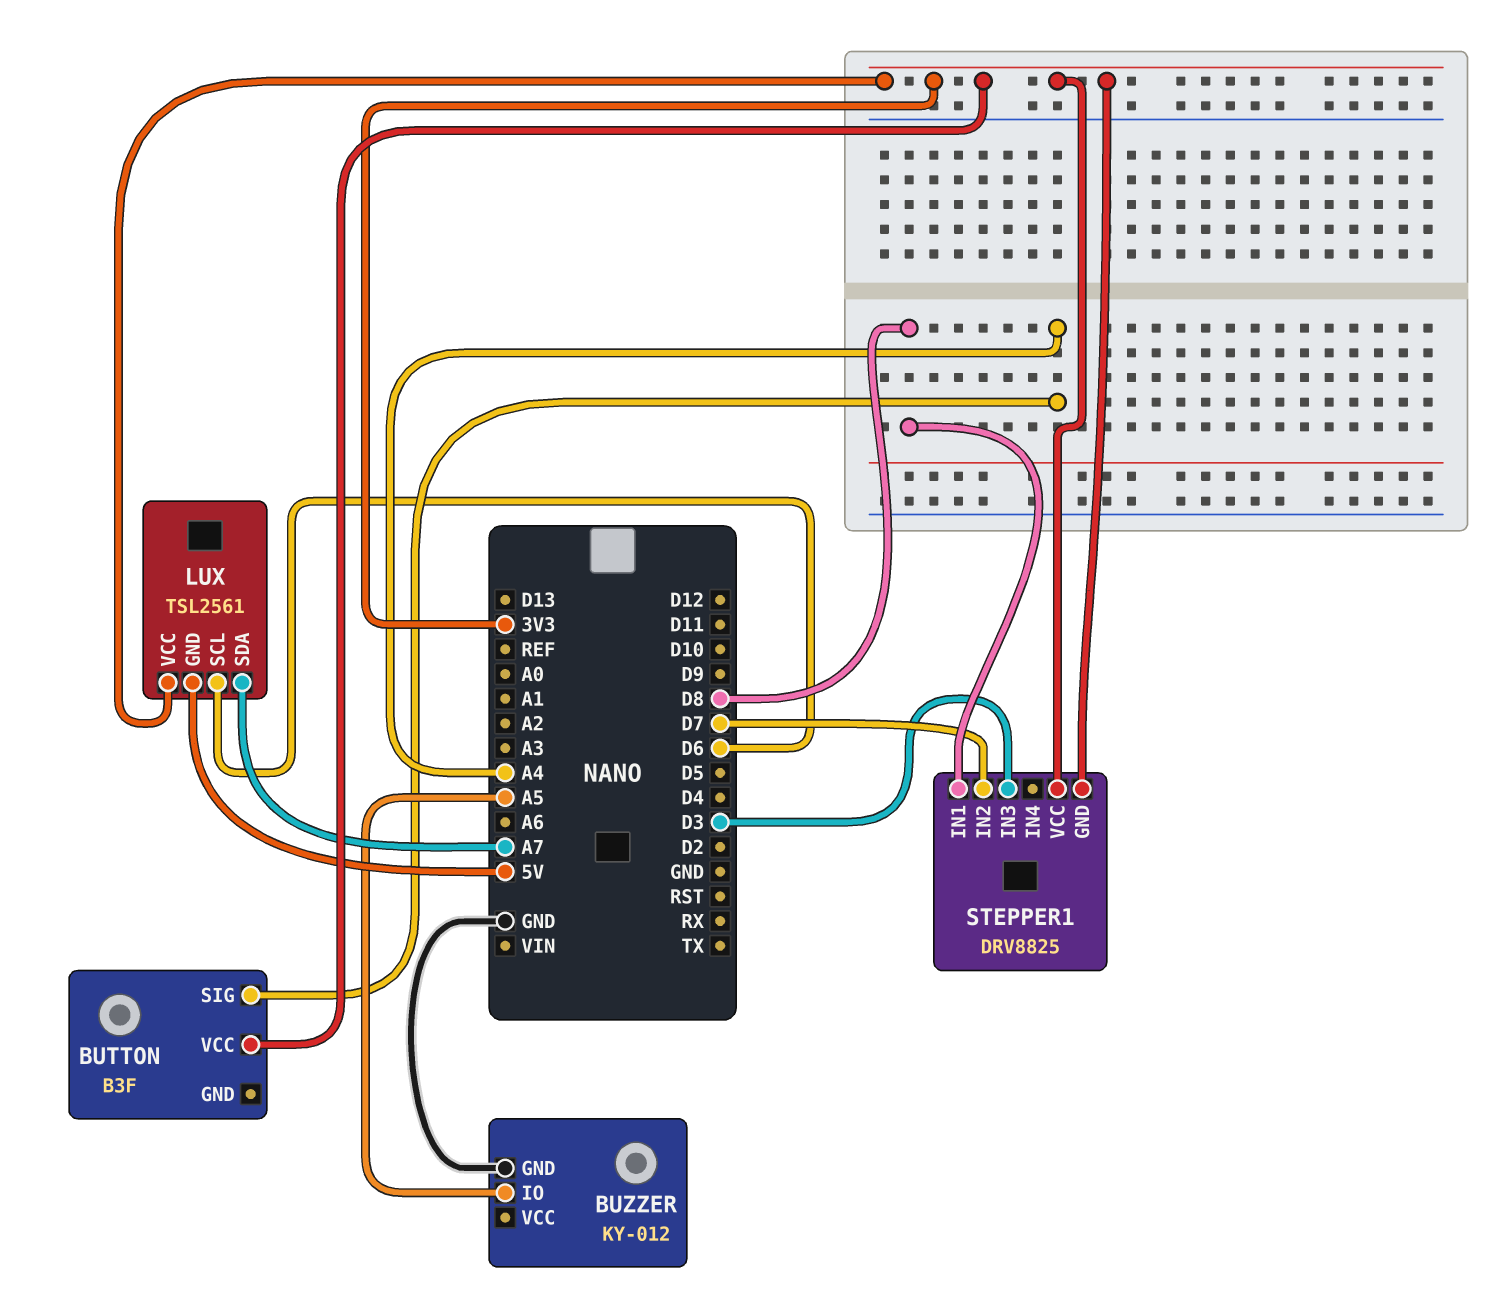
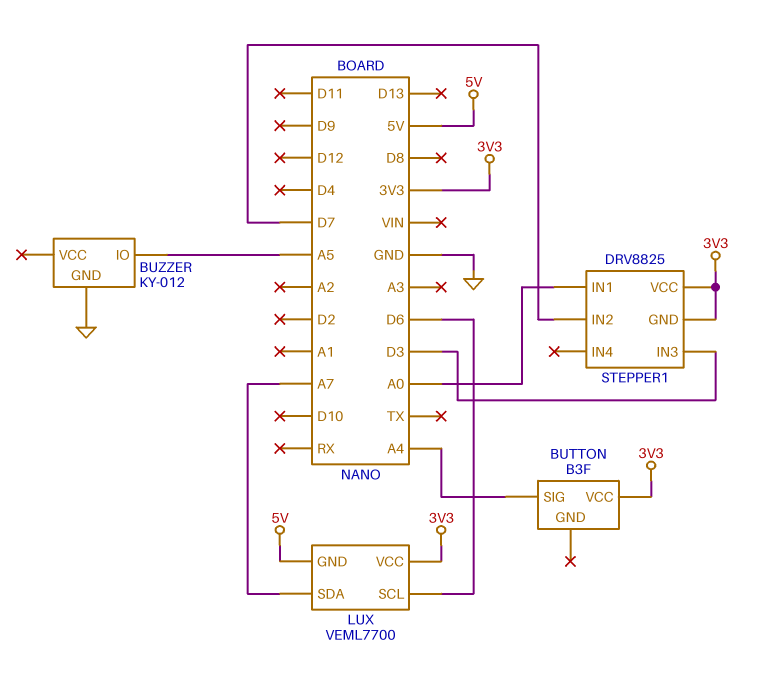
LUX: TSL2561 -> VEML7700
STEPPER1 pin IN1: D8 -> A0

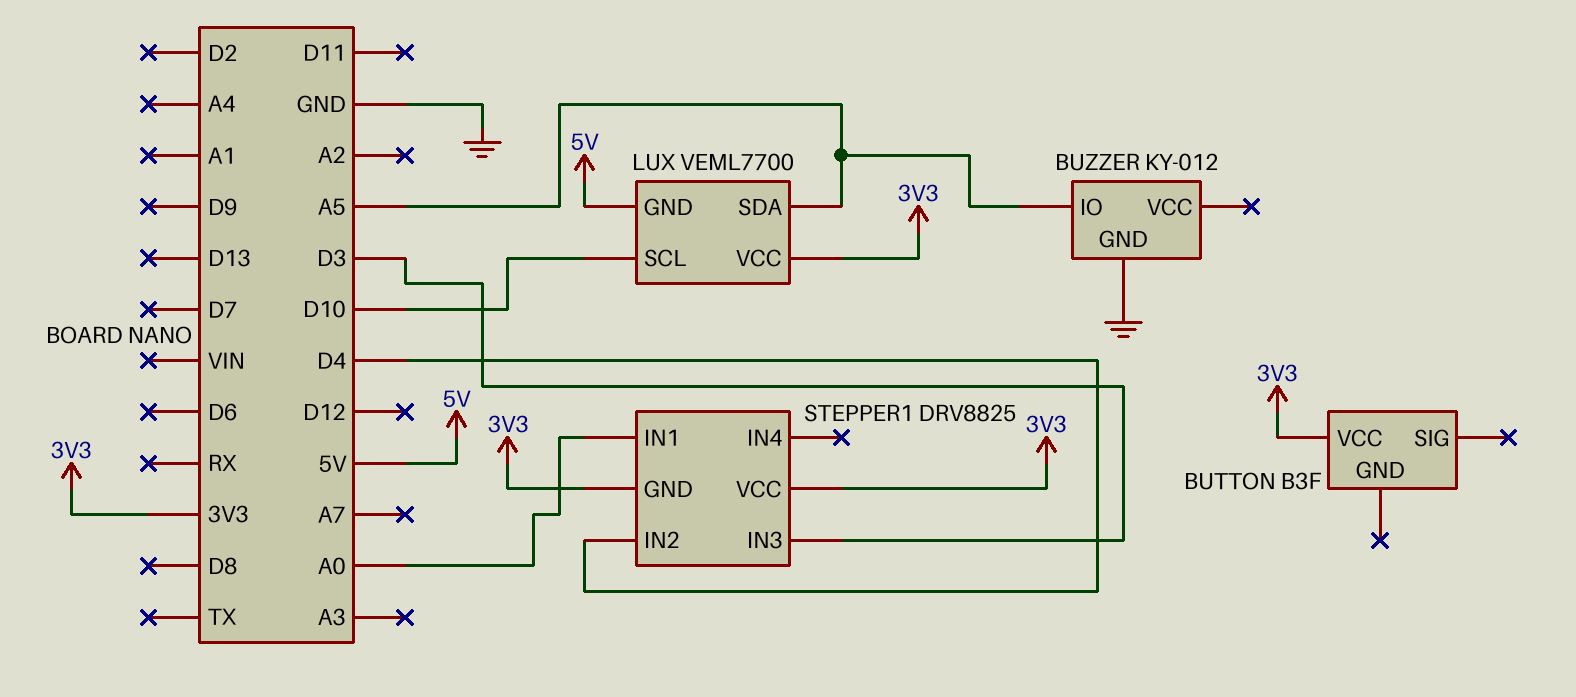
BUTTON pin SIG: A4 -> none
LUX pin SCL: D6 -> D10
LUX pin SDA: A7 -> A5
STEPPER1 pin IN2: D7 -> D4

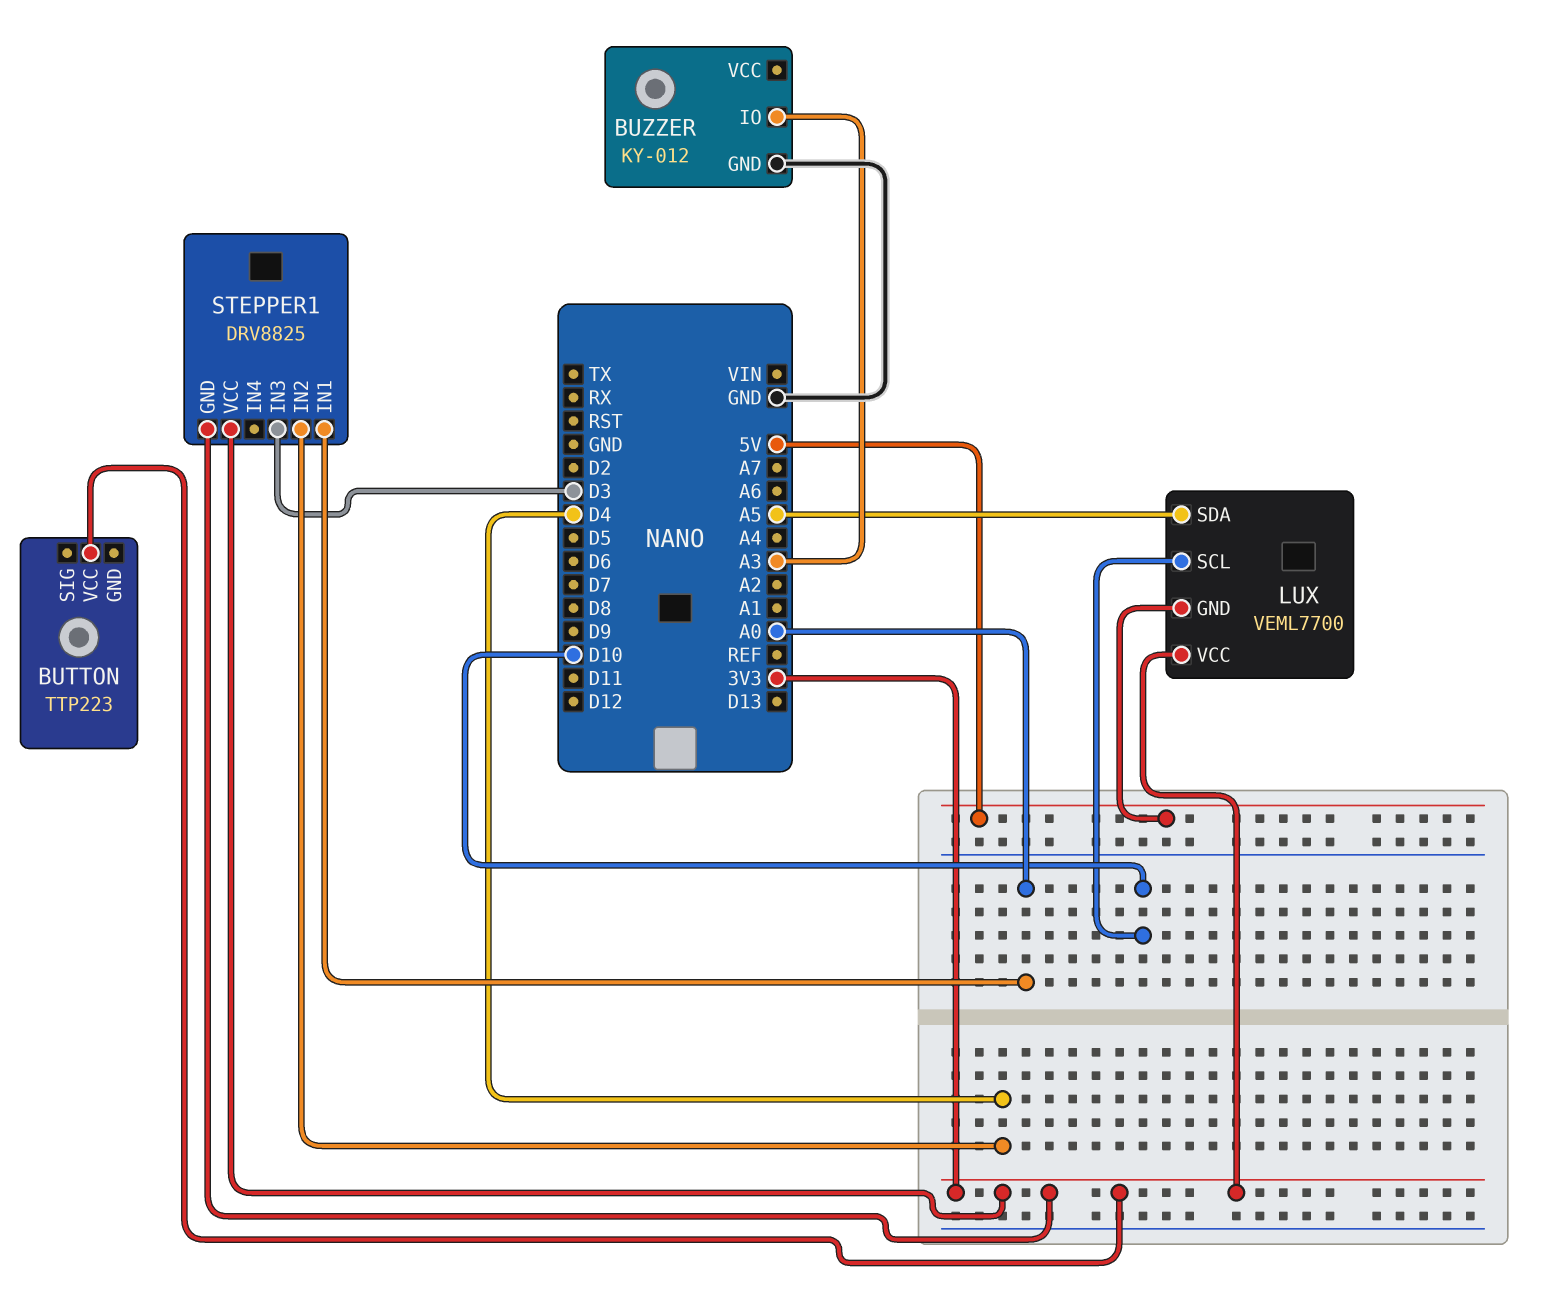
BUTTON: B3F -> TTP223
BUZZER pin IO: A5 -> A3

